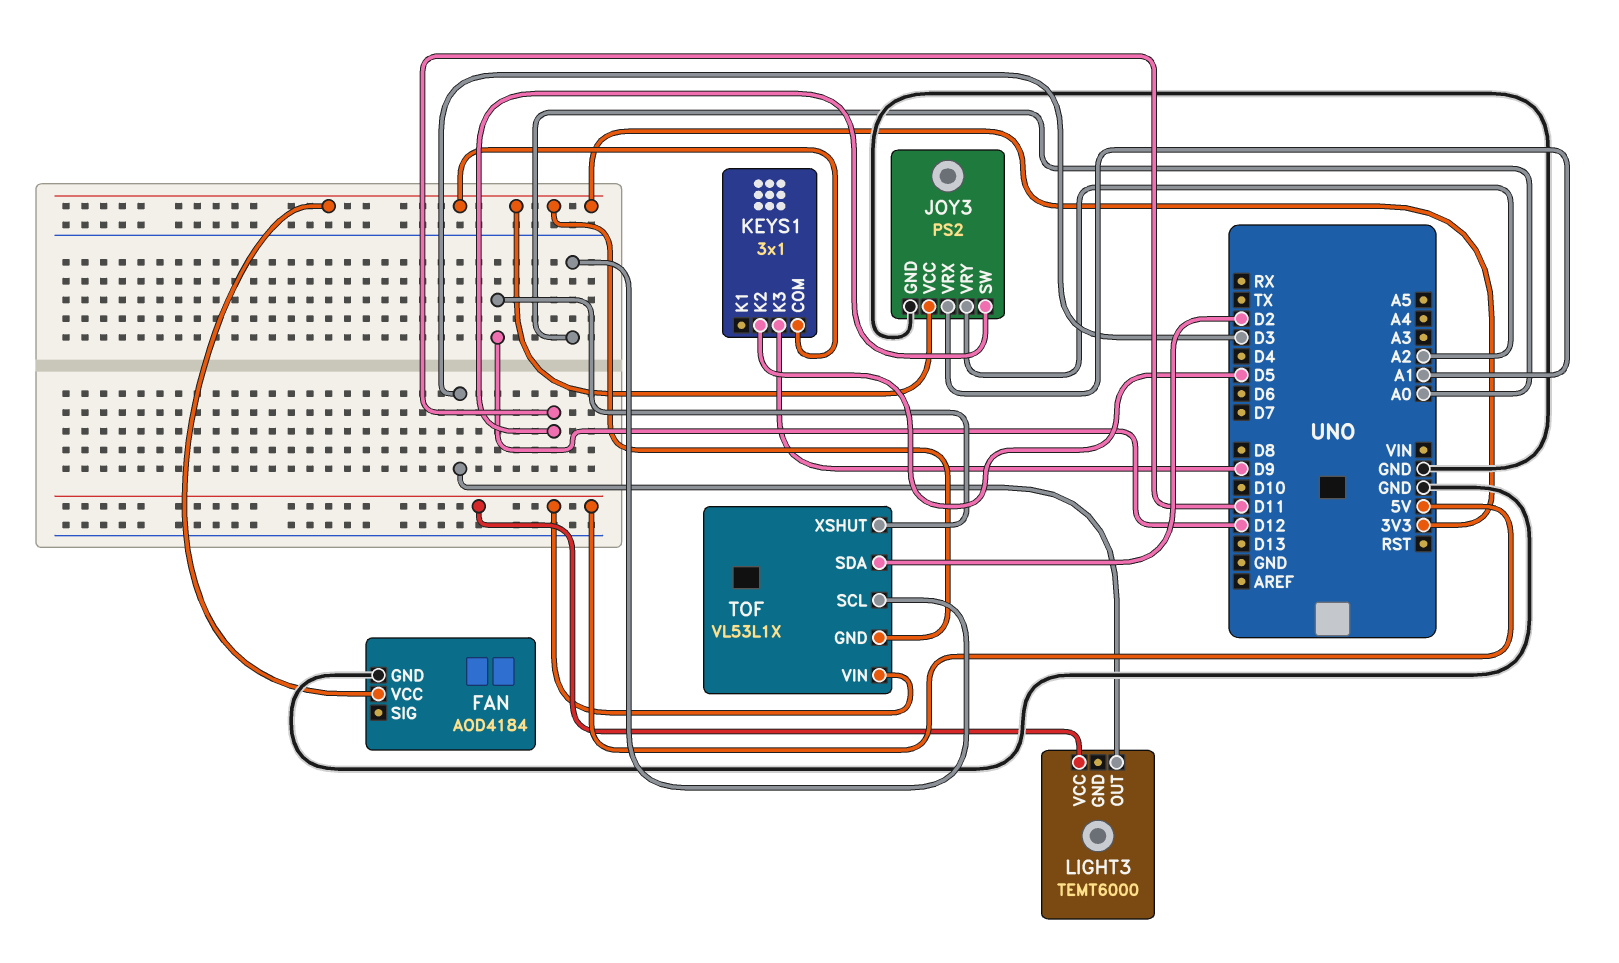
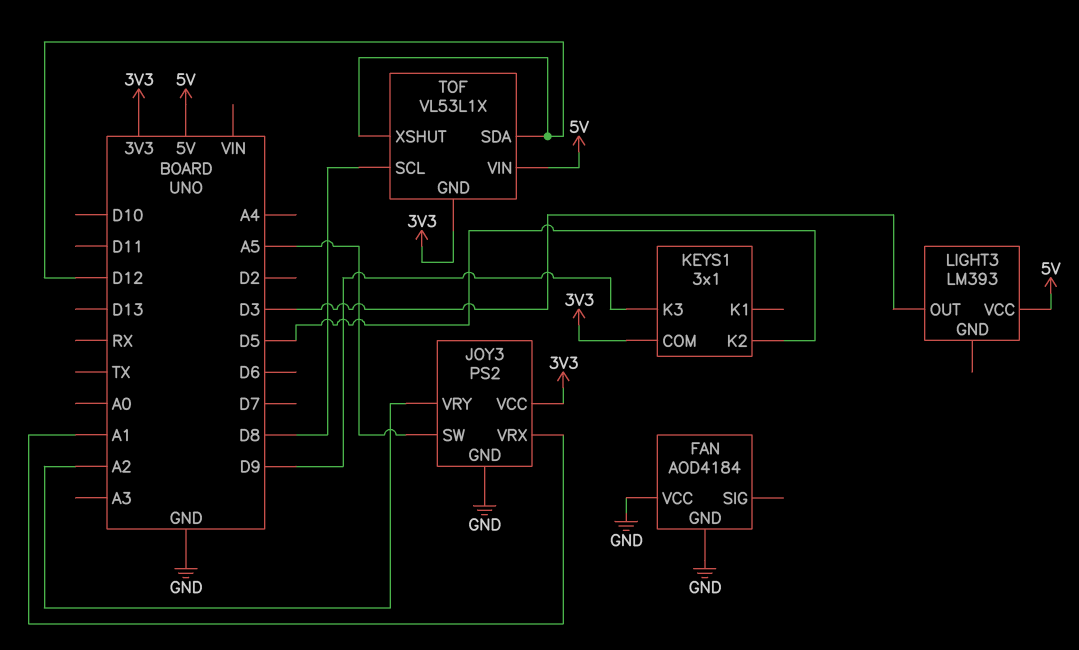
FAN pin VCC: 3V3 -> GND
JOY3 pin SW: D11 -> A5
LIGHT3: TEMT6000 -> LM393
TOF pin SCL: A0 -> D8
TOF pin SDA: D2 -> D12

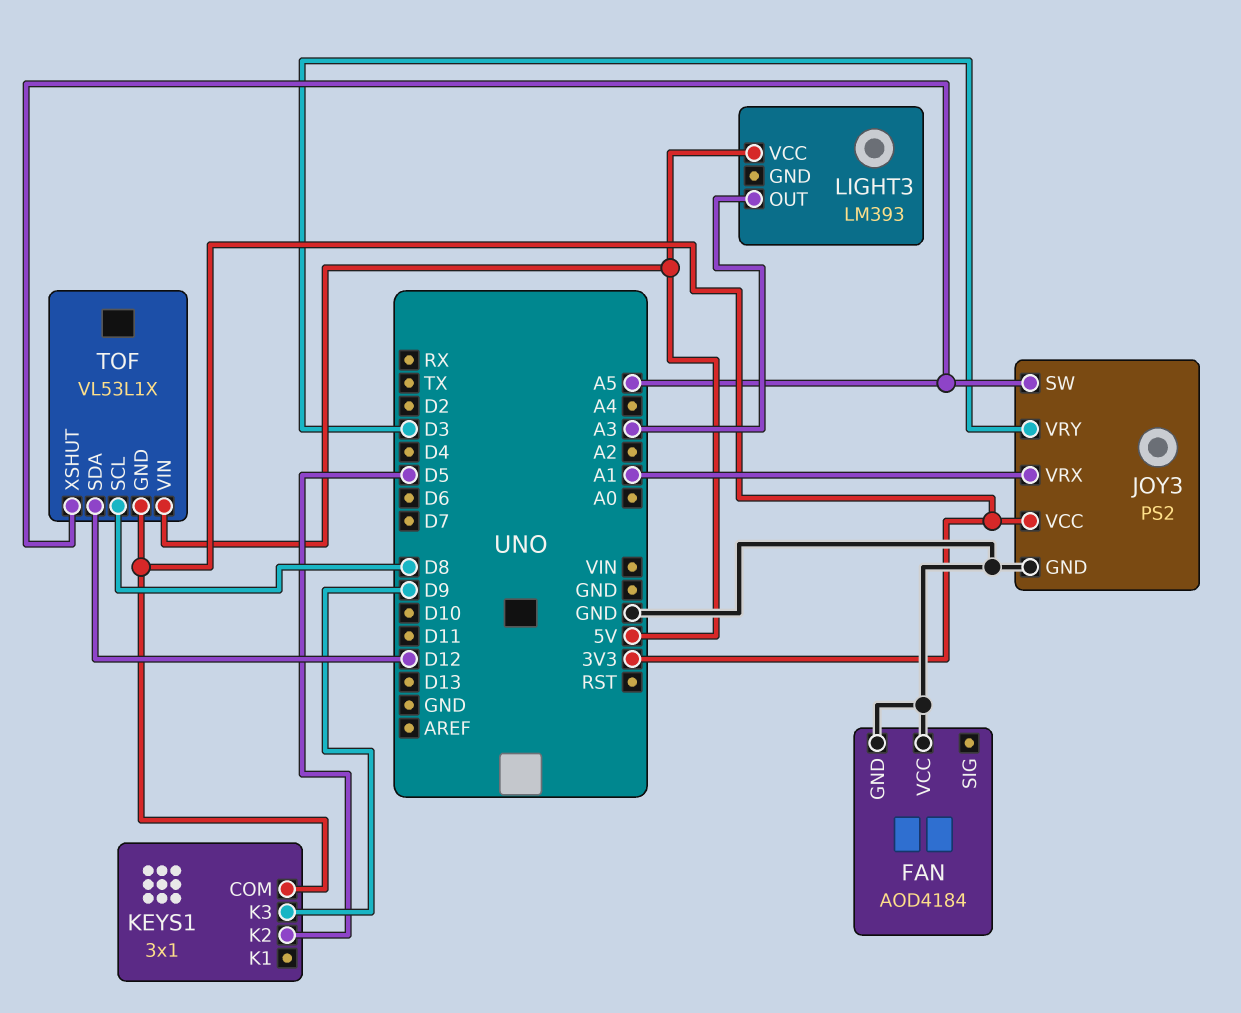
JOY3 pin VRY: A2 -> D3
LIGHT3 pin OUT: D3 -> A3
TOF pin XSHUT: D12 -> A5

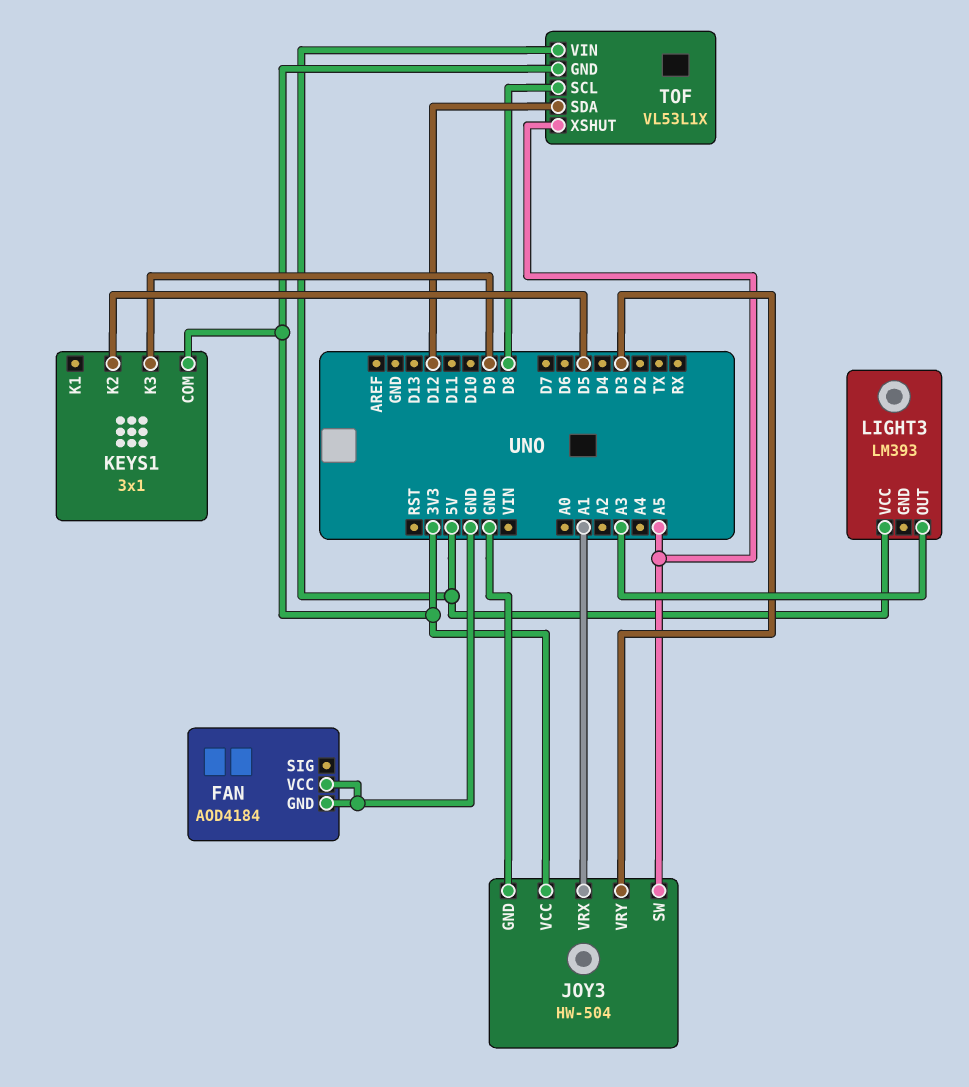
JOY3: PS2 -> HW-504

